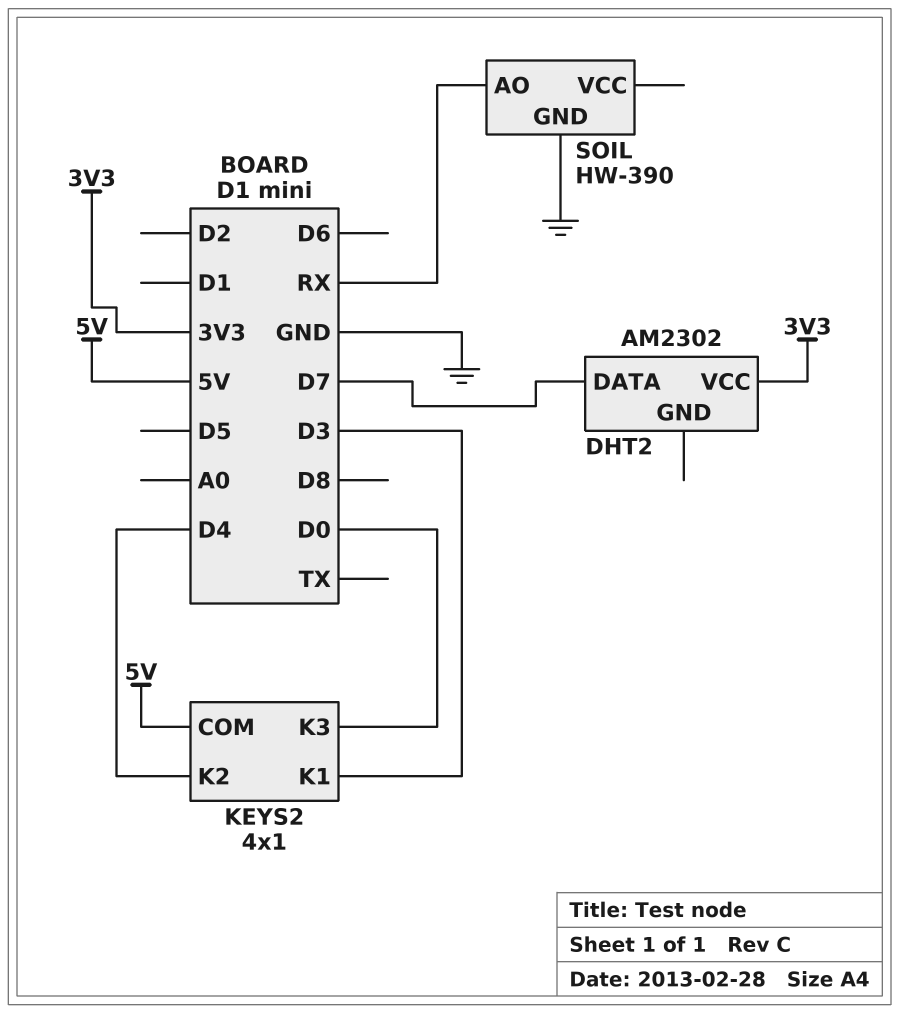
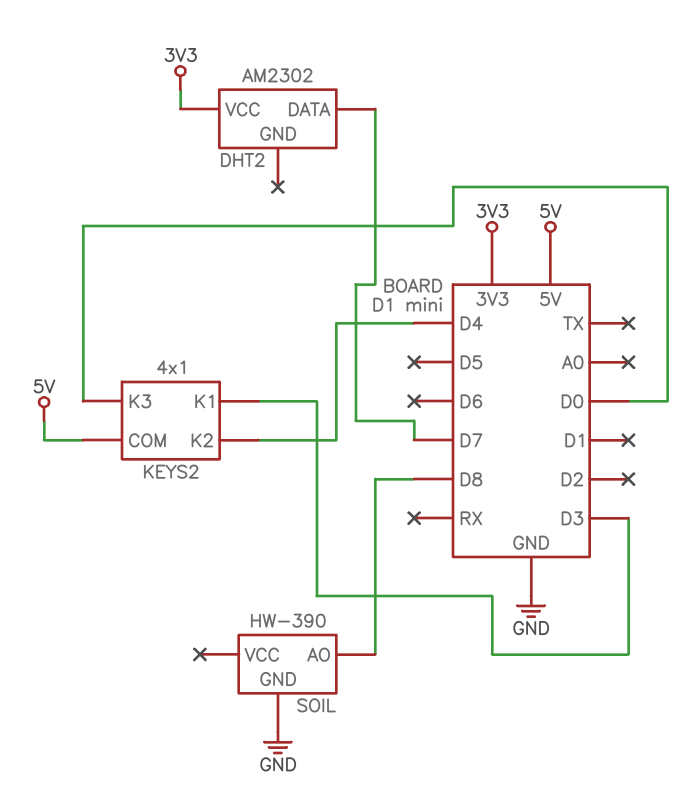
SOIL pin AO: RX -> D8

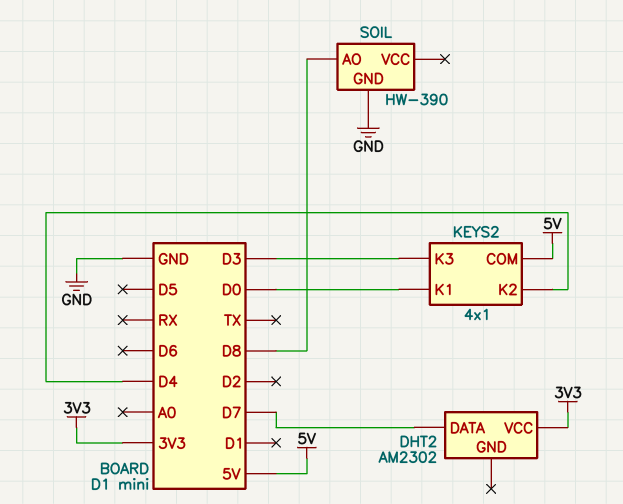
KEYS2 pin K1: D3 -> D0
KEYS2 pin K3: D0 -> D3

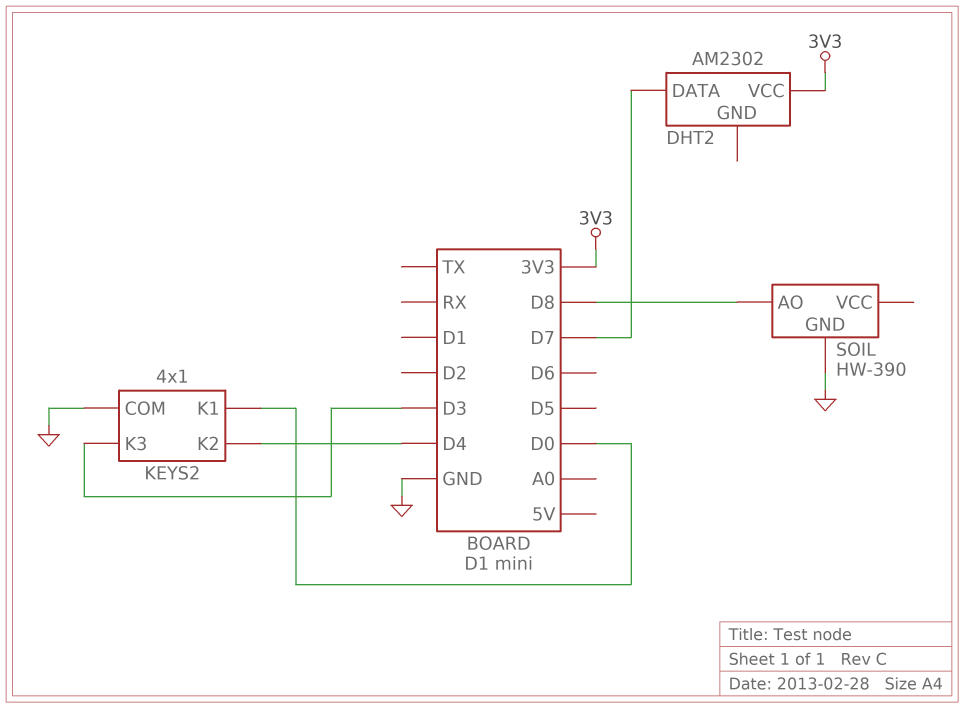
KEYS2 pin COM: 5V -> GND

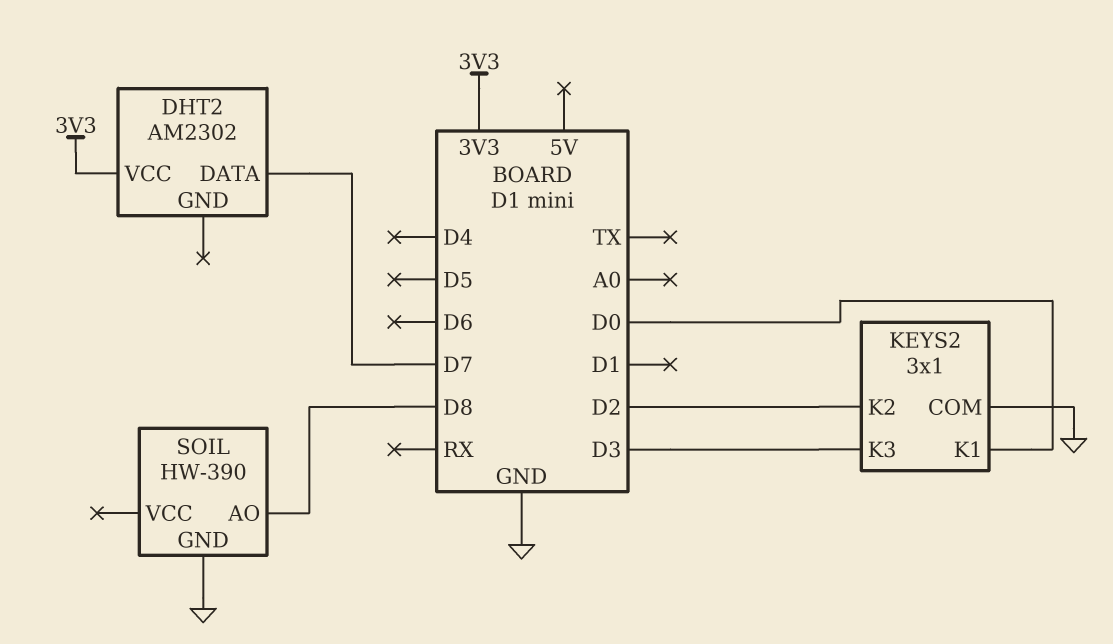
KEYS2: 4x1 -> 3x1
KEYS2 pin K2: D4 -> D2

